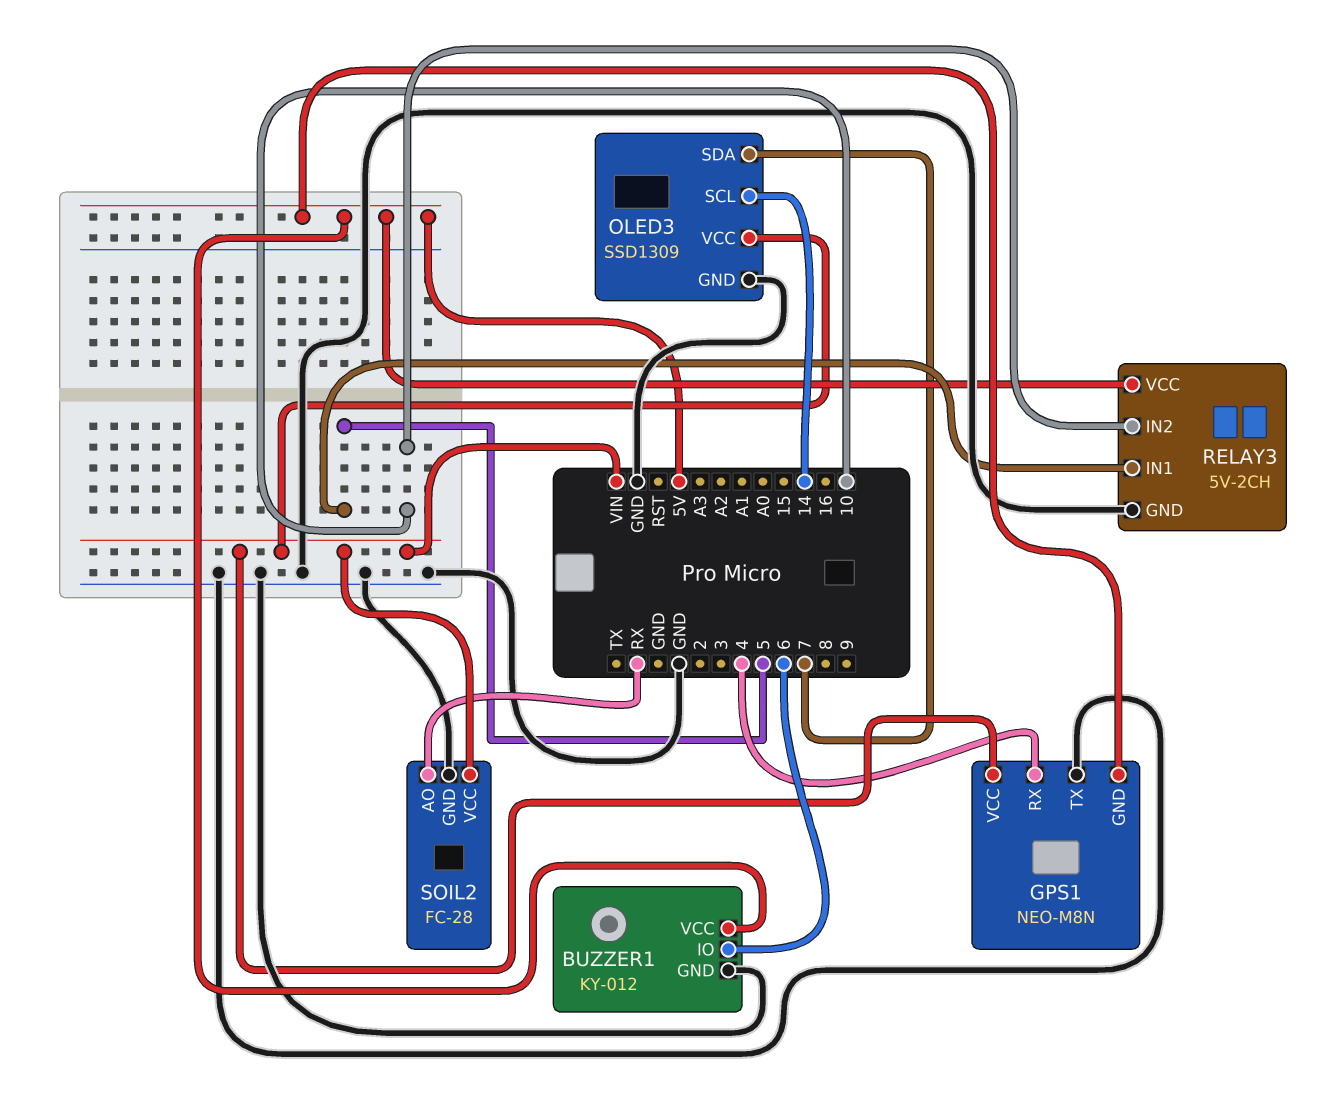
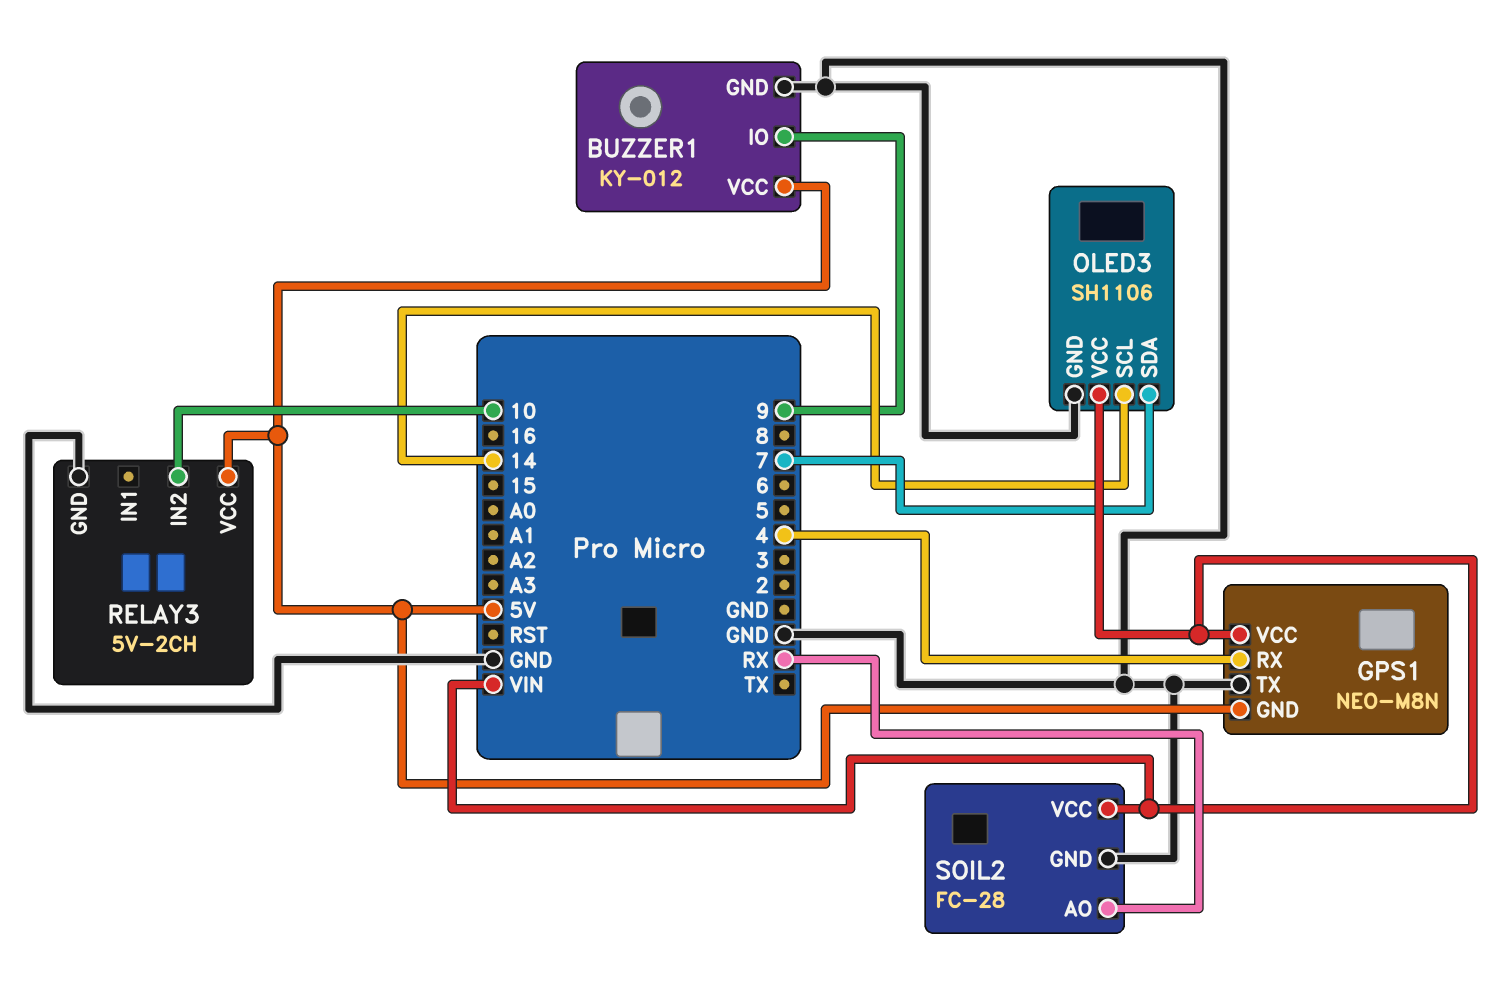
BUZZER1 pin IO: 6 -> 9
OLED3: SSD1309 -> SH1106
RELAY3 pin IN1: 5 -> none

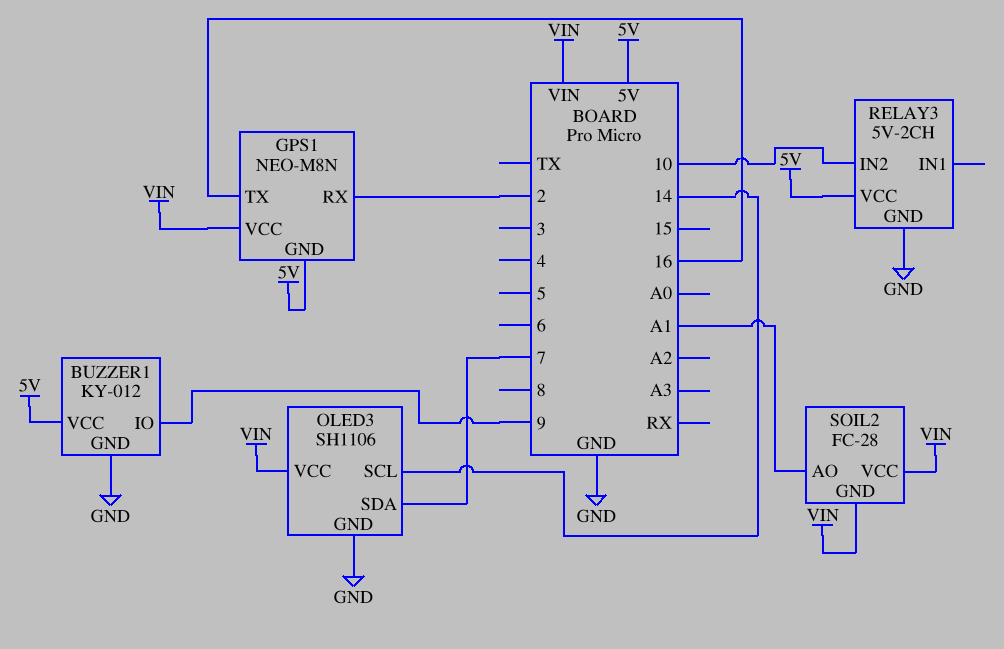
GPS1 pin RX: 4 -> 2
GPS1 pin TX: GND -> 16
SOIL2 pin AO: RX -> A1
SOIL2 pin GND: GND -> VIN

